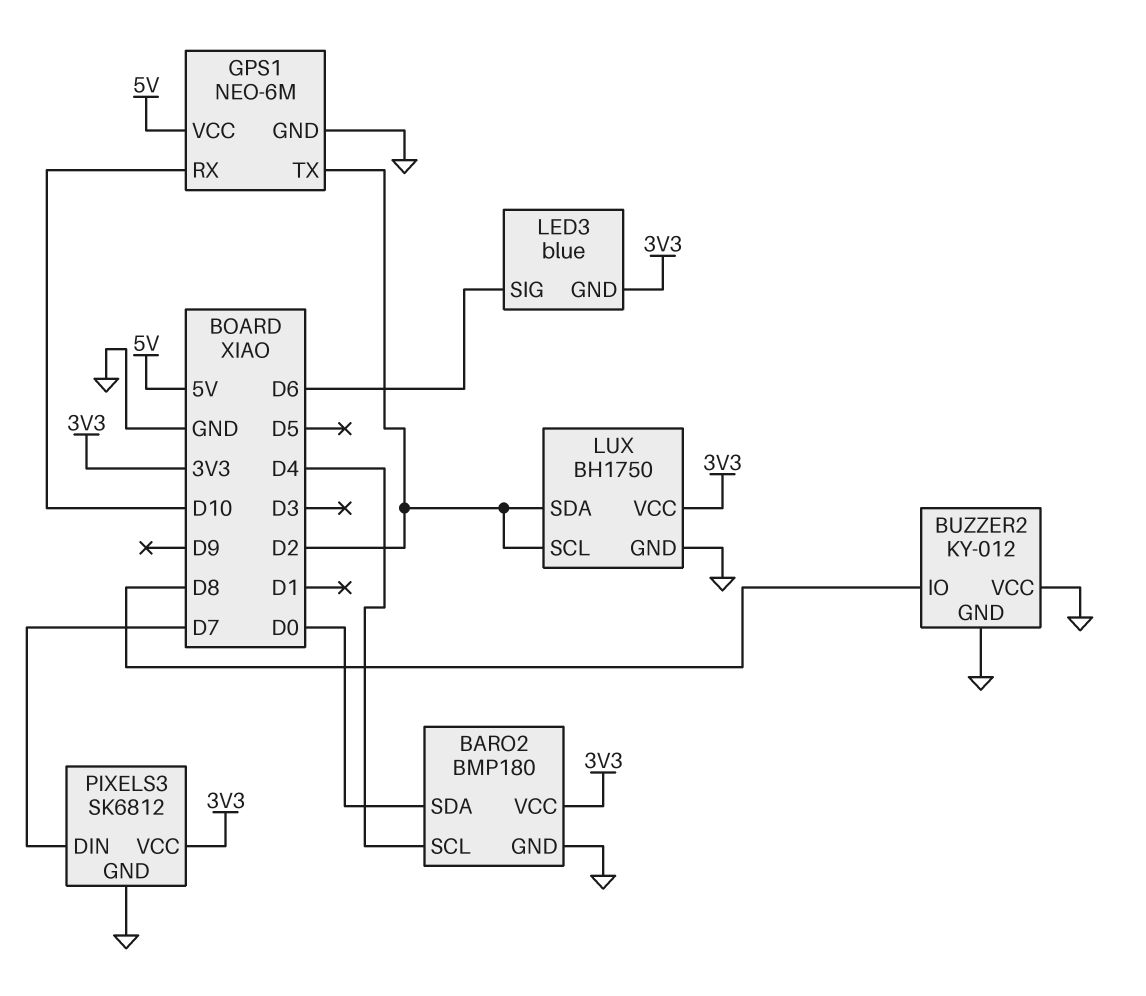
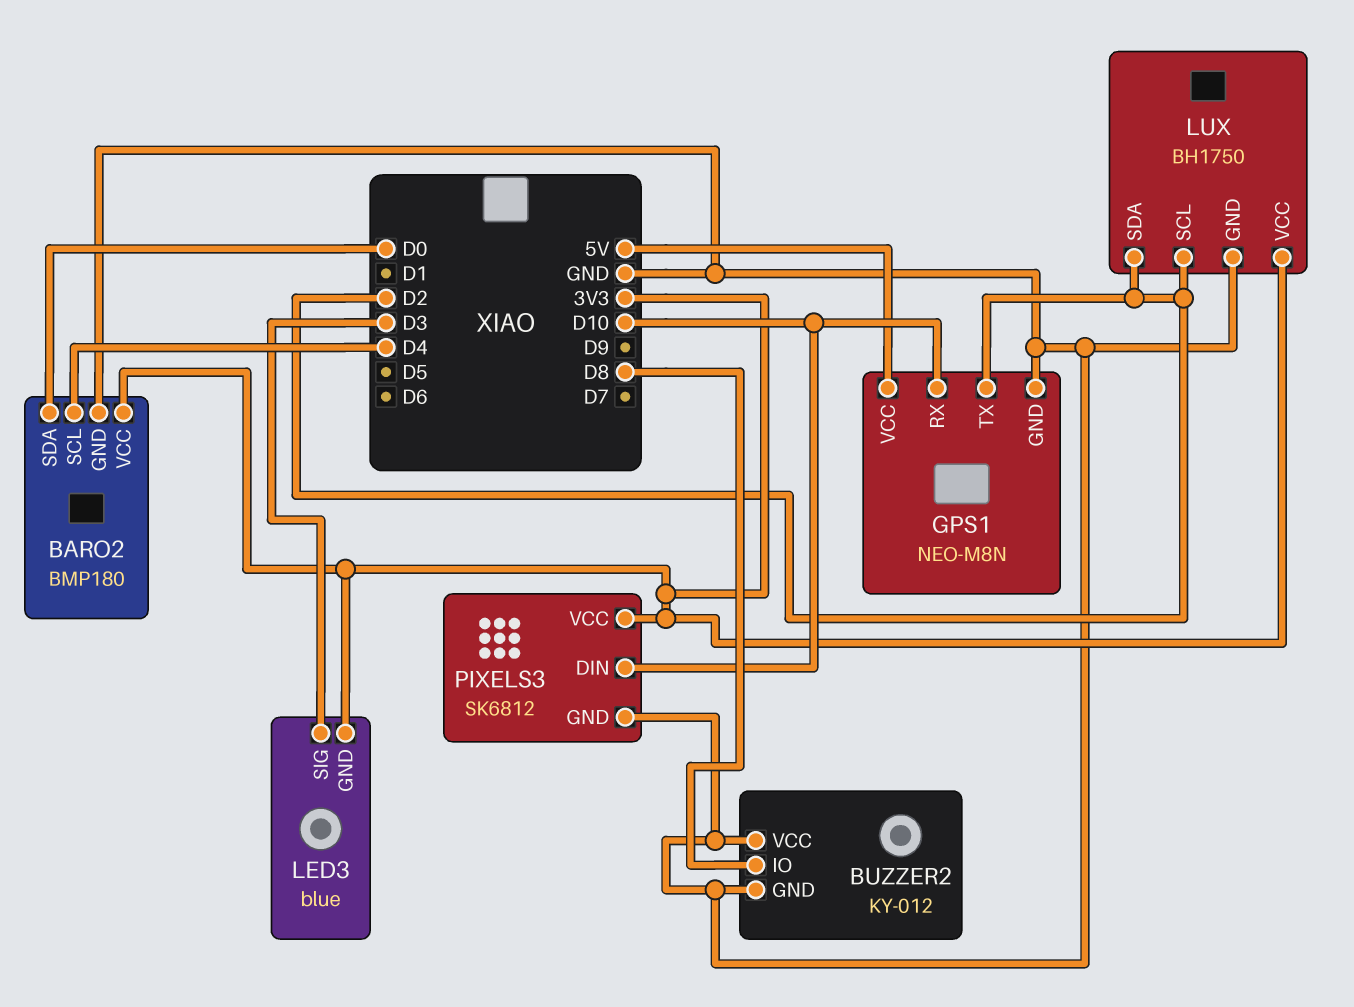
GPS1: NEO-6M -> NEO-M8N
LED3 pin SIG: D6 -> D3
PIXELS3 pin DIN: D7 -> D10

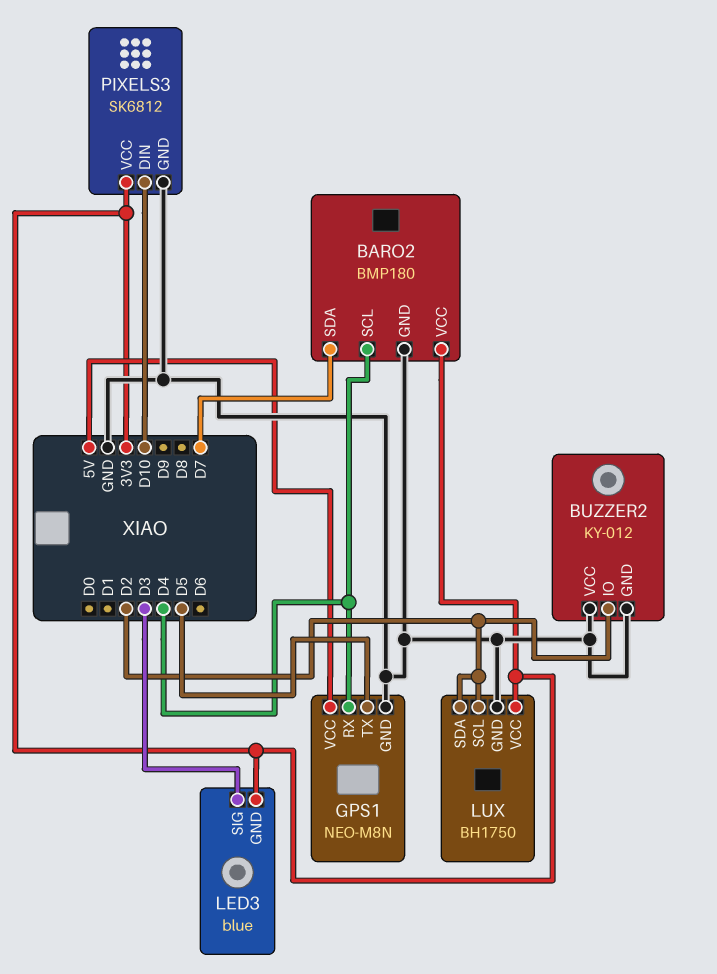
BARO2 pin SDA: D0 -> D7
BUZZER2 pin IO: D8 -> D2
GPS1 pin RX: D10 -> D4
GPS1 pin TX: D2 -> D5

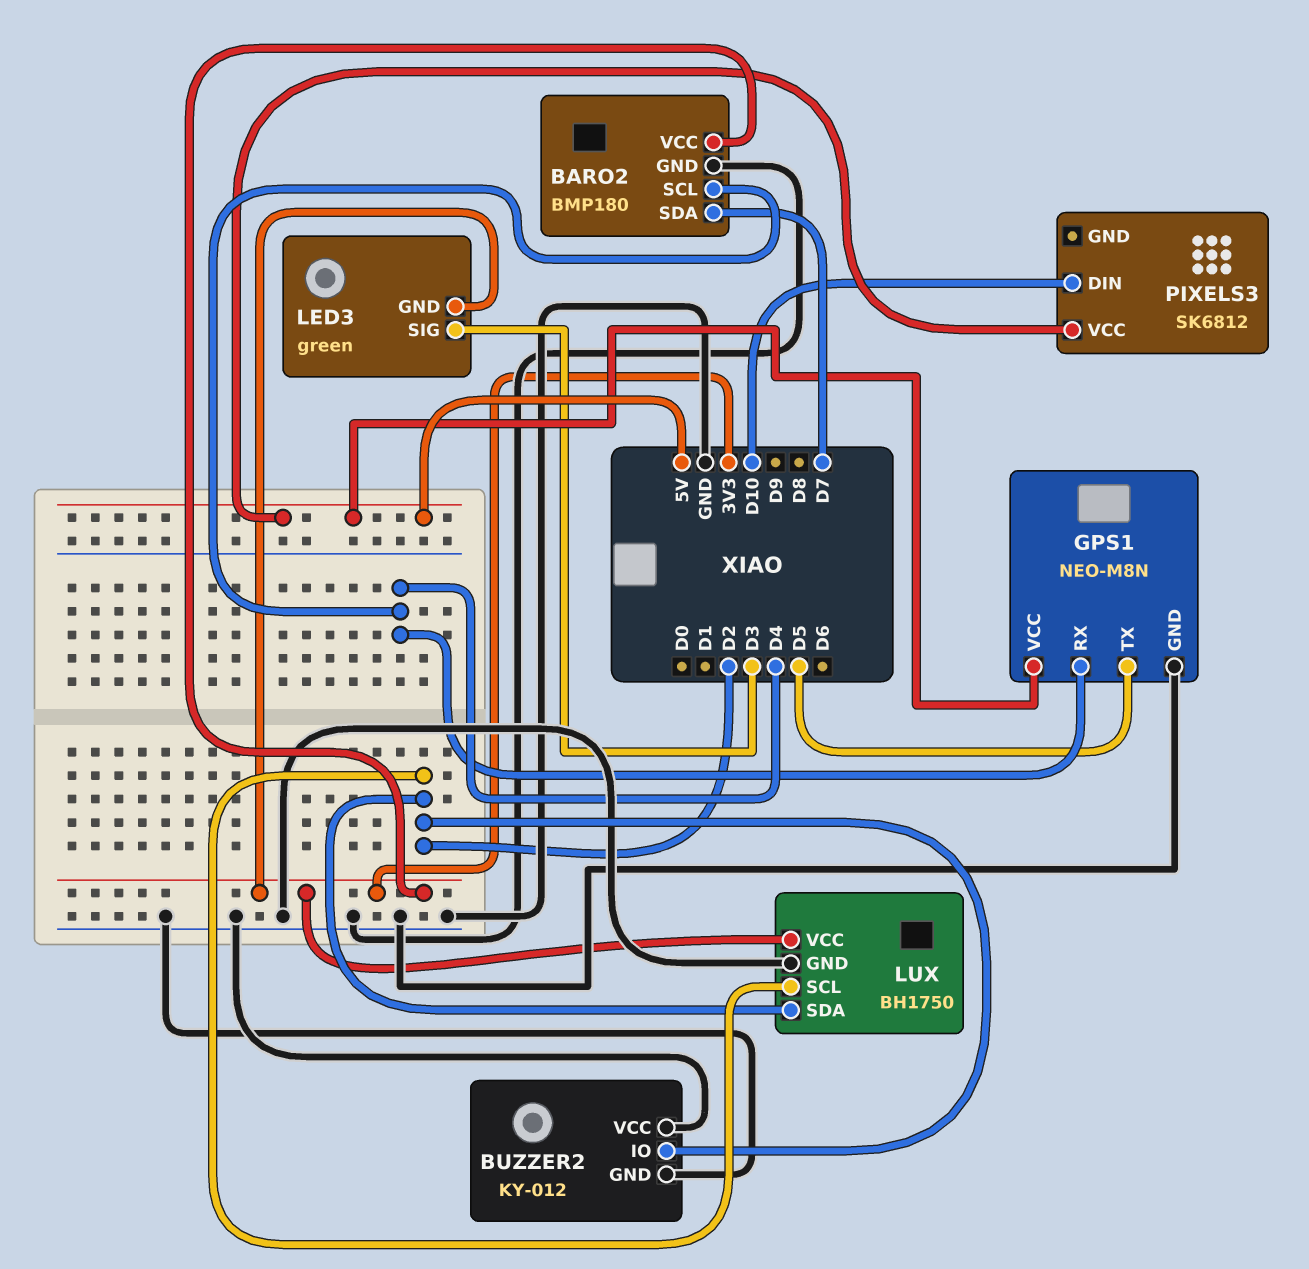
LED3: blue -> green
PIXELS3 pin GND: GND -> none
PIXELS3 pin VCC: 3V3 -> 5V

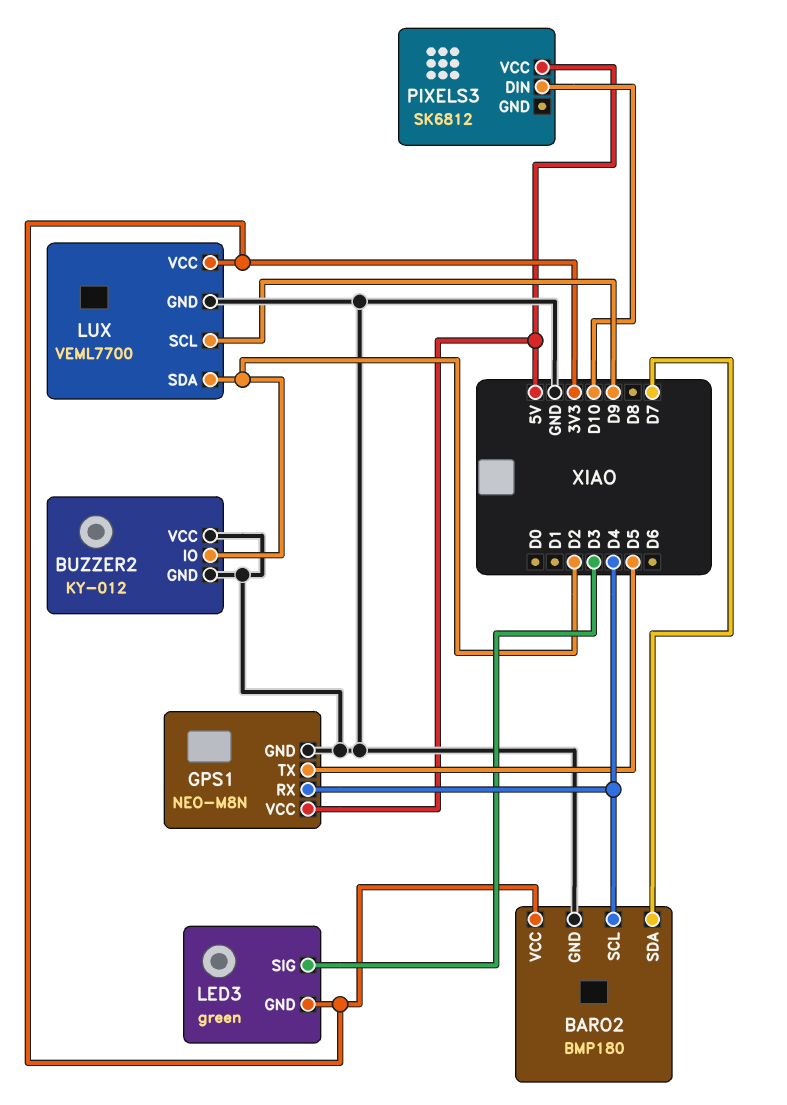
LUX: BH1750 -> VEML7700
LUX pin SCL: D2 -> D9

